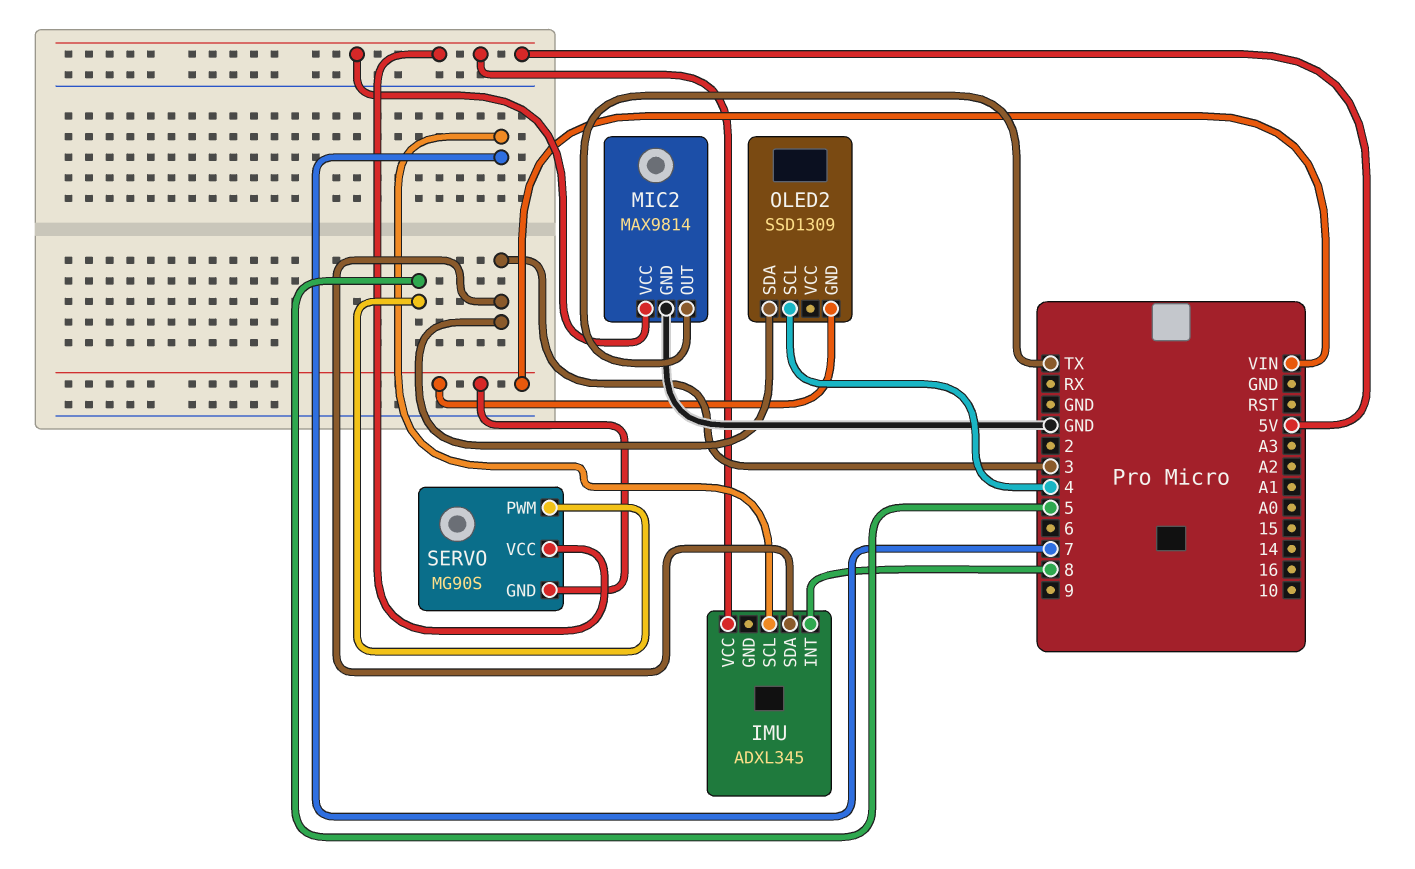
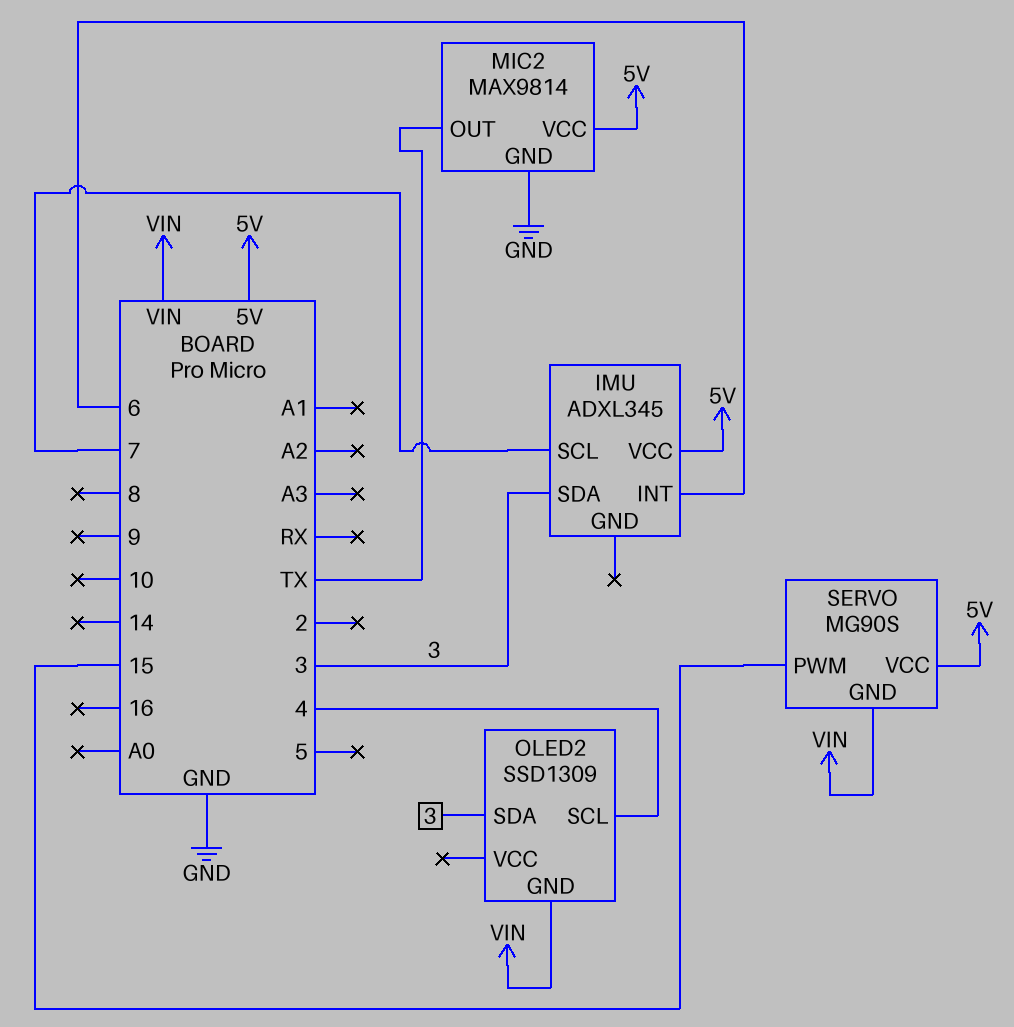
IMU pin INT: 8 -> 6
SERVO pin PWM: 5 -> 15

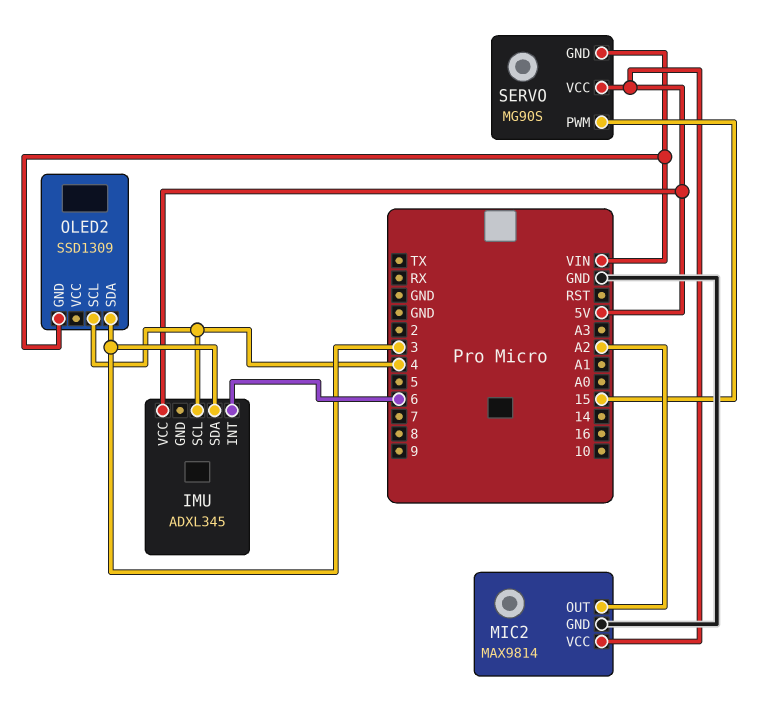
IMU pin SCL: 7 -> 4
MIC2 pin OUT: TX -> A2

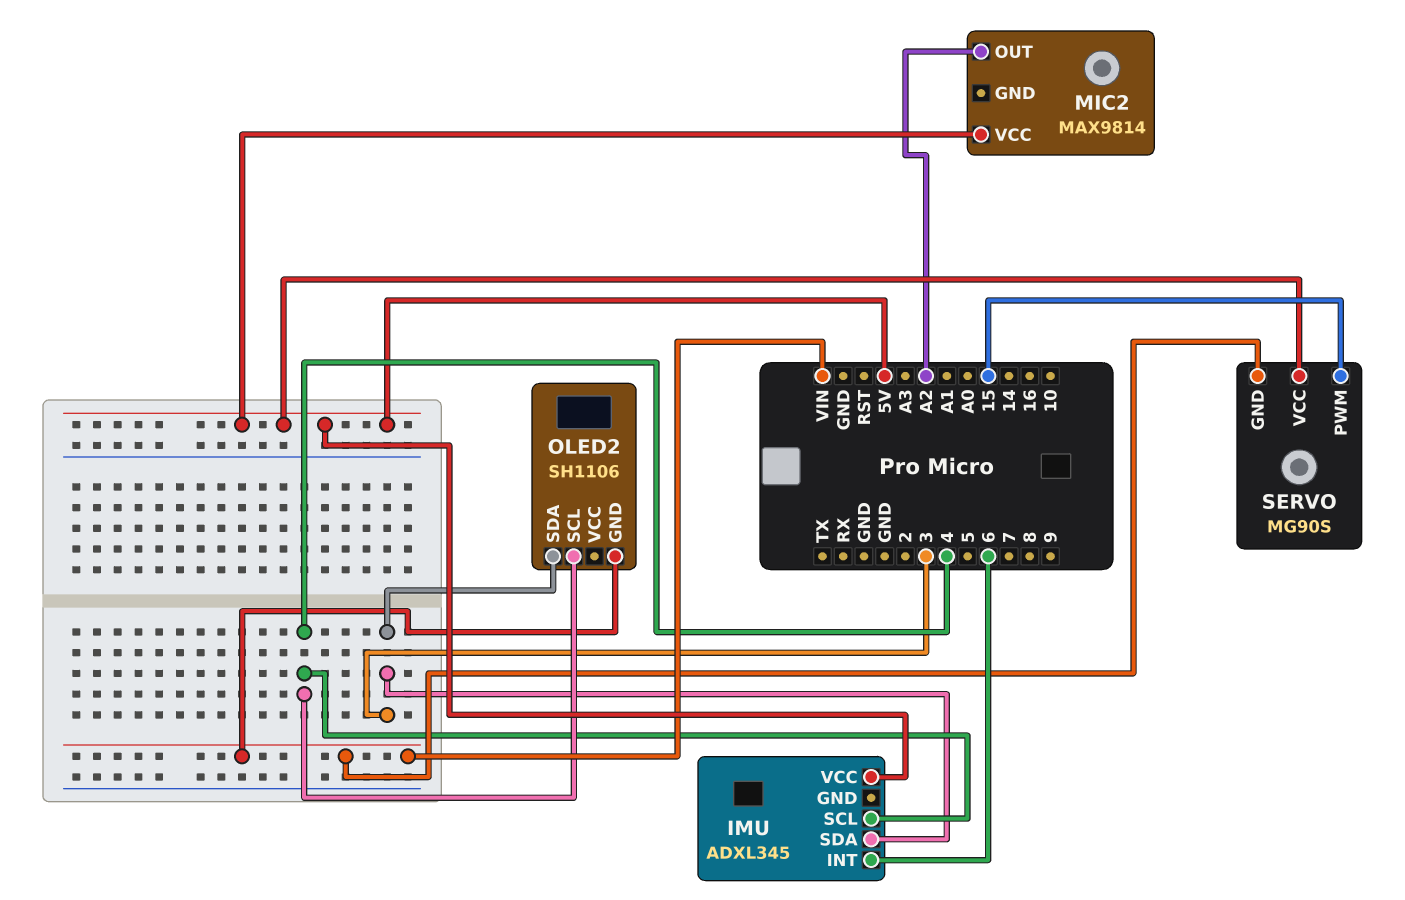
MIC2 pin GND: GND -> none
OLED2: SSD1309 -> SH1106

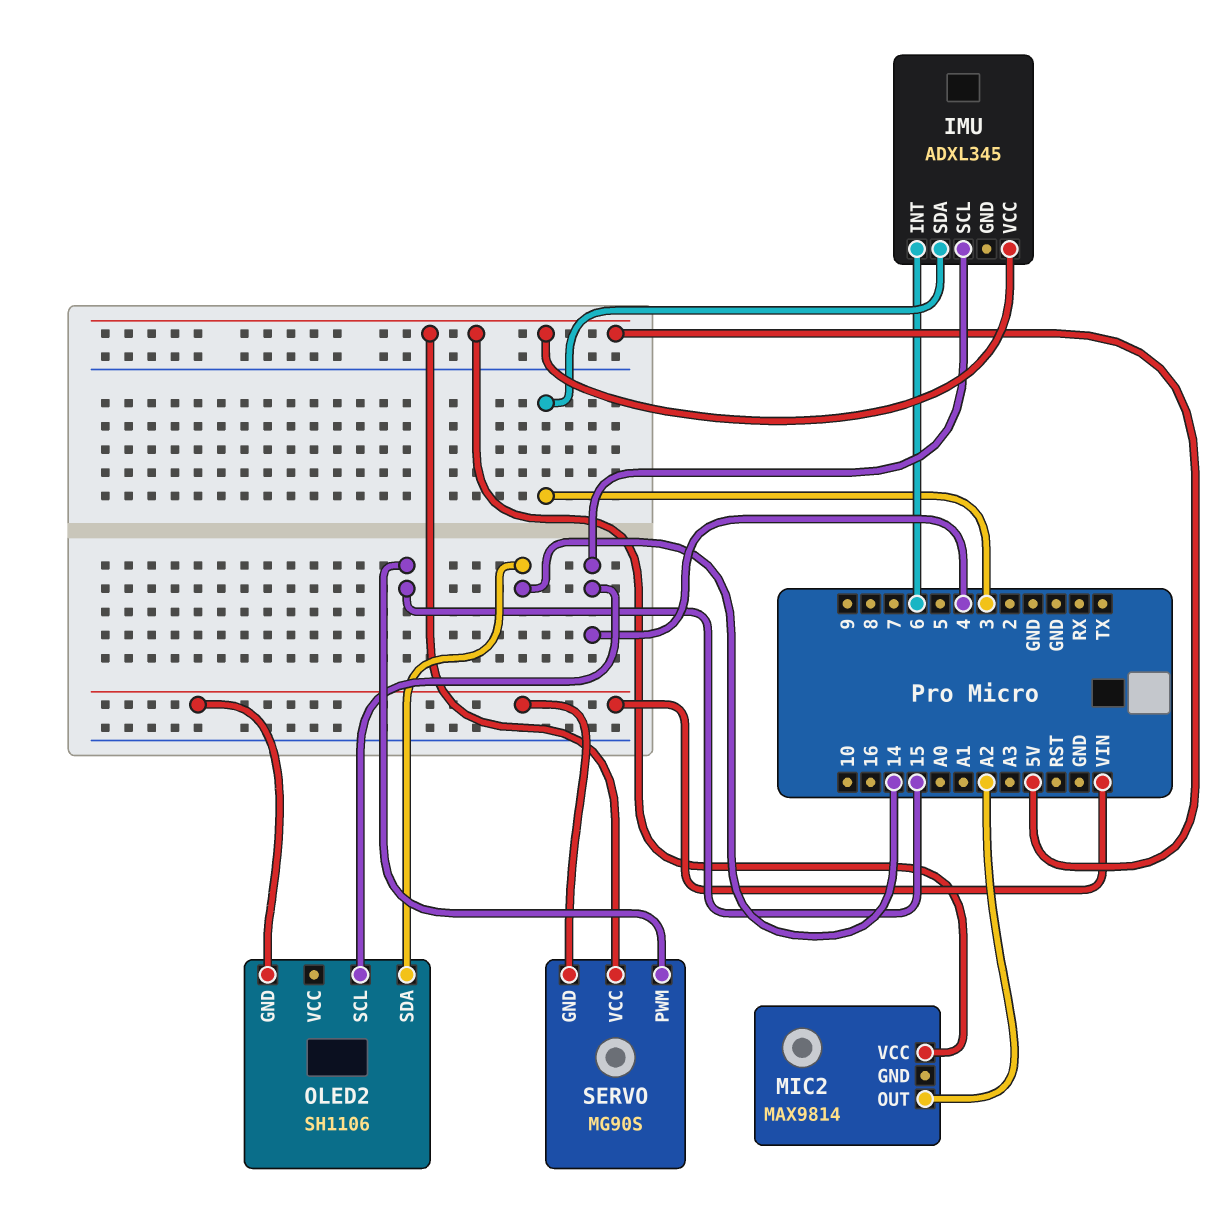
OLED2 pin SDA: 3 -> 14

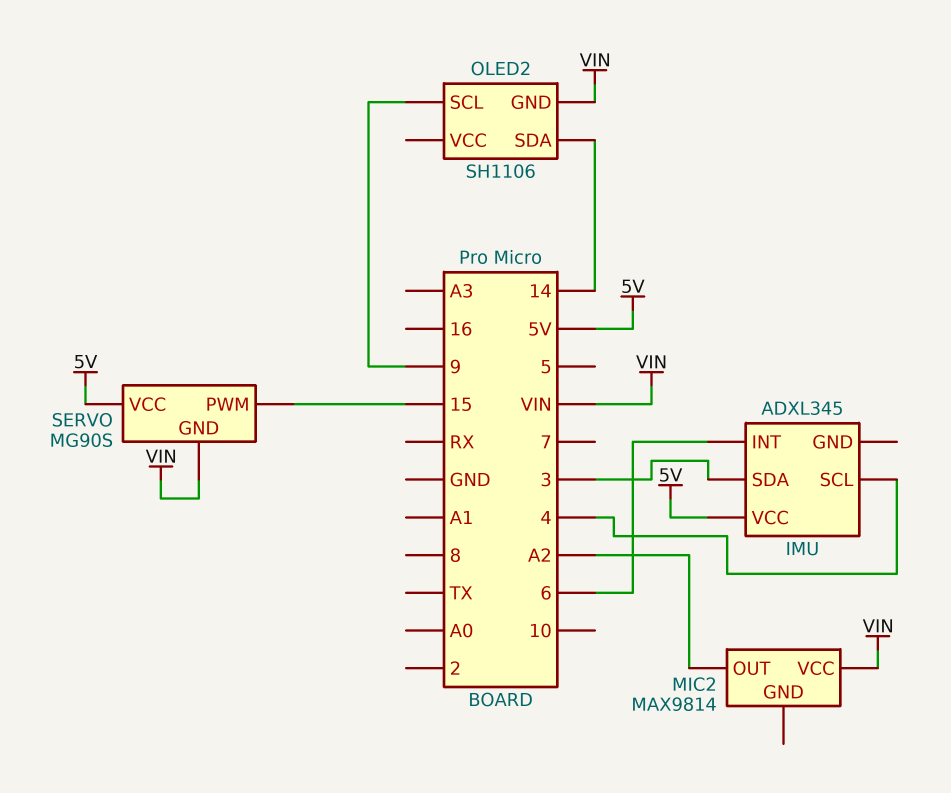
MIC2 pin VCC: 5V -> VIN
OLED2 pin SCL: 4 -> 9

